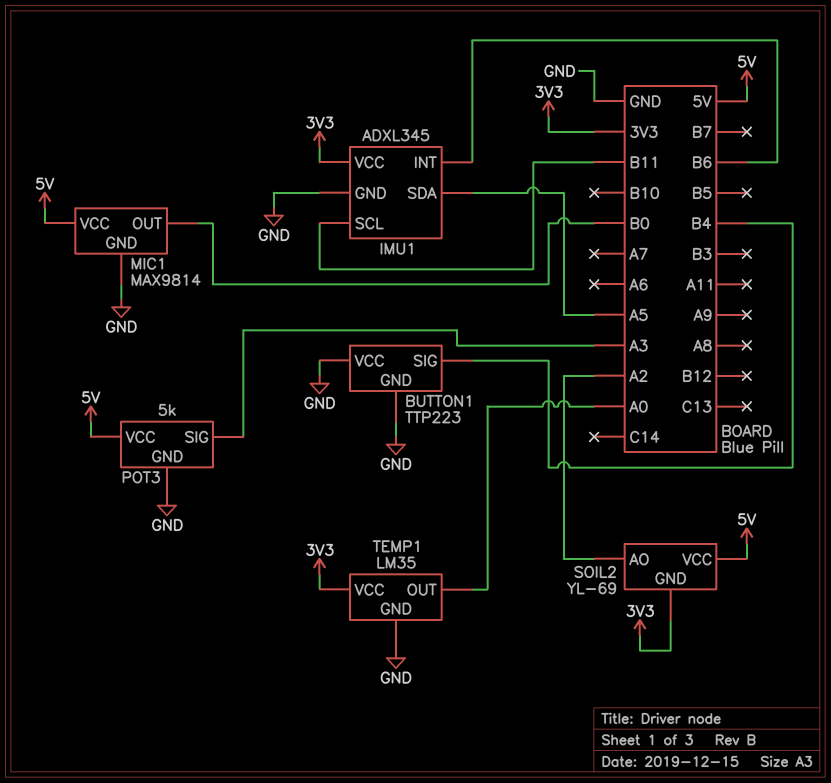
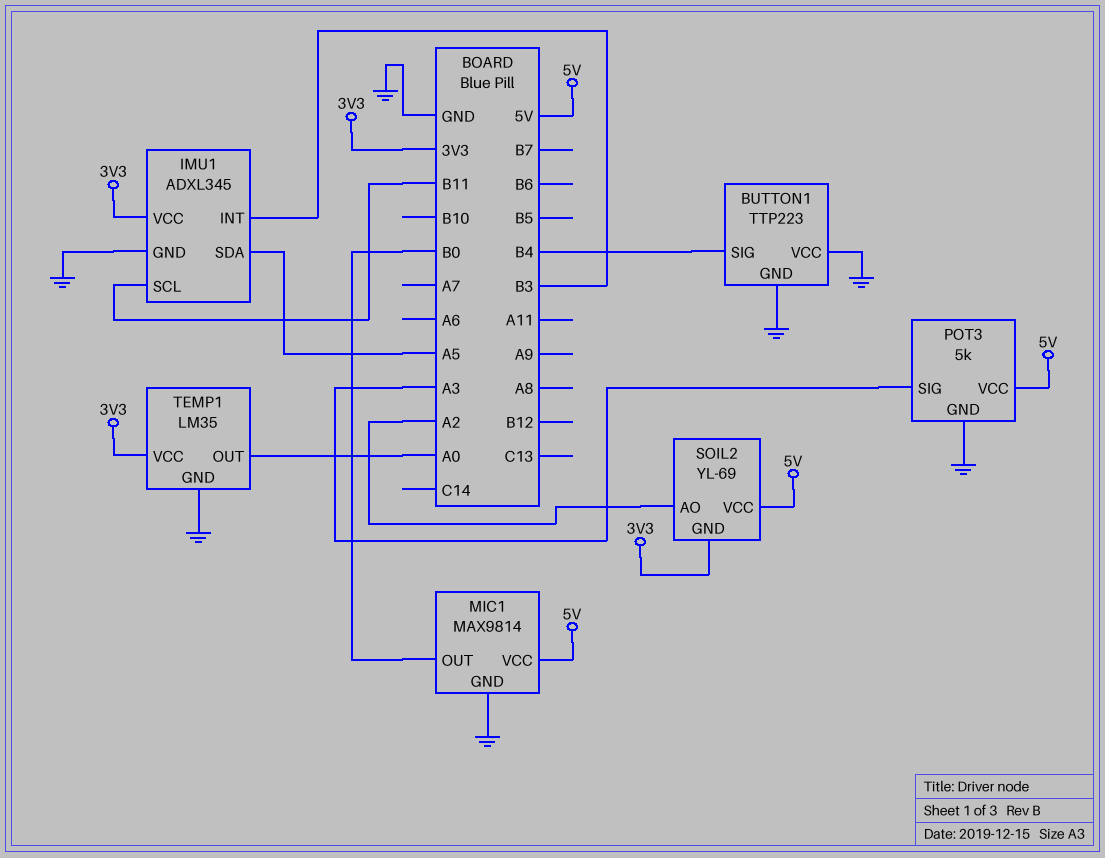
IMU1 pin INT: B6 -> B3

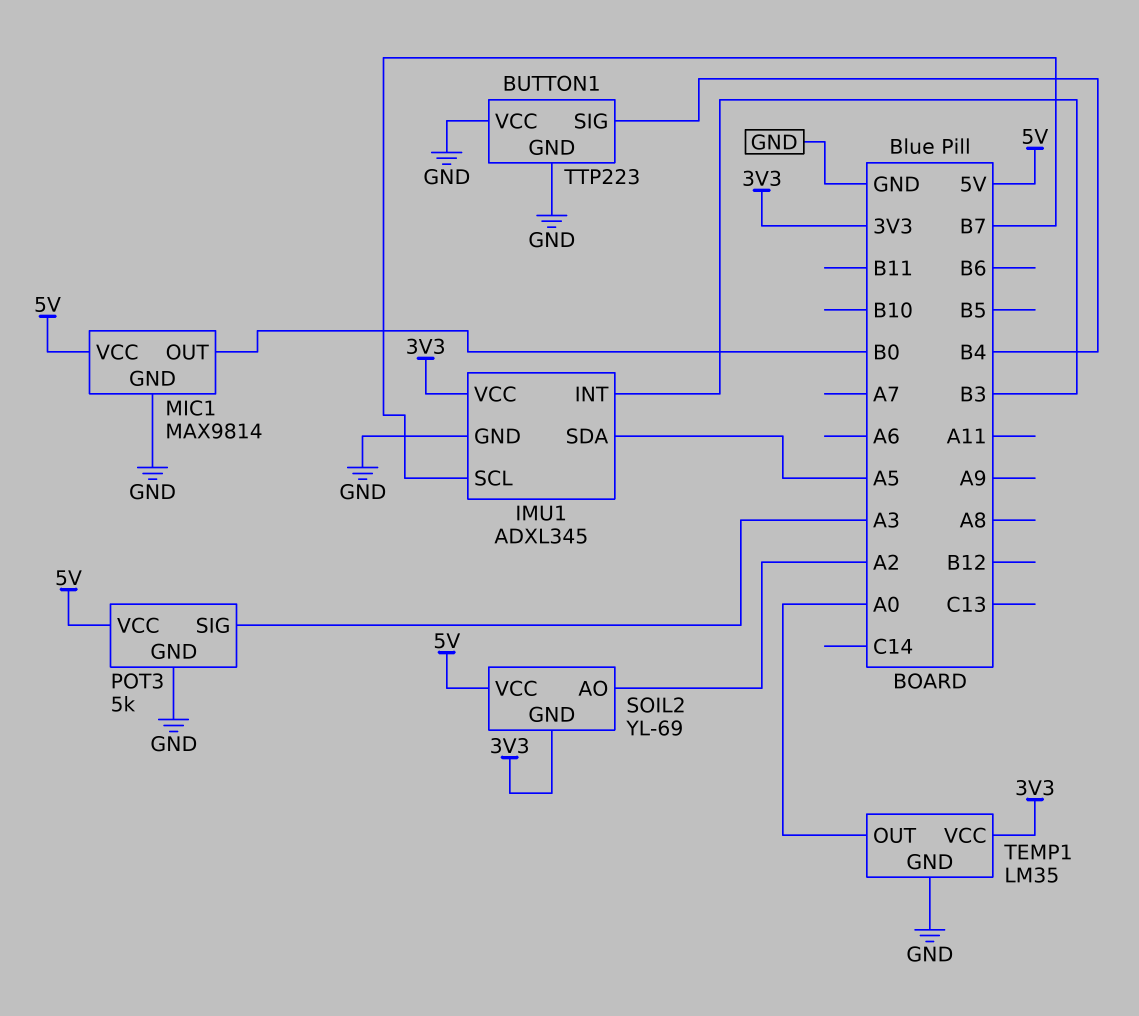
IMU1 pin SCL: B11 -> B7

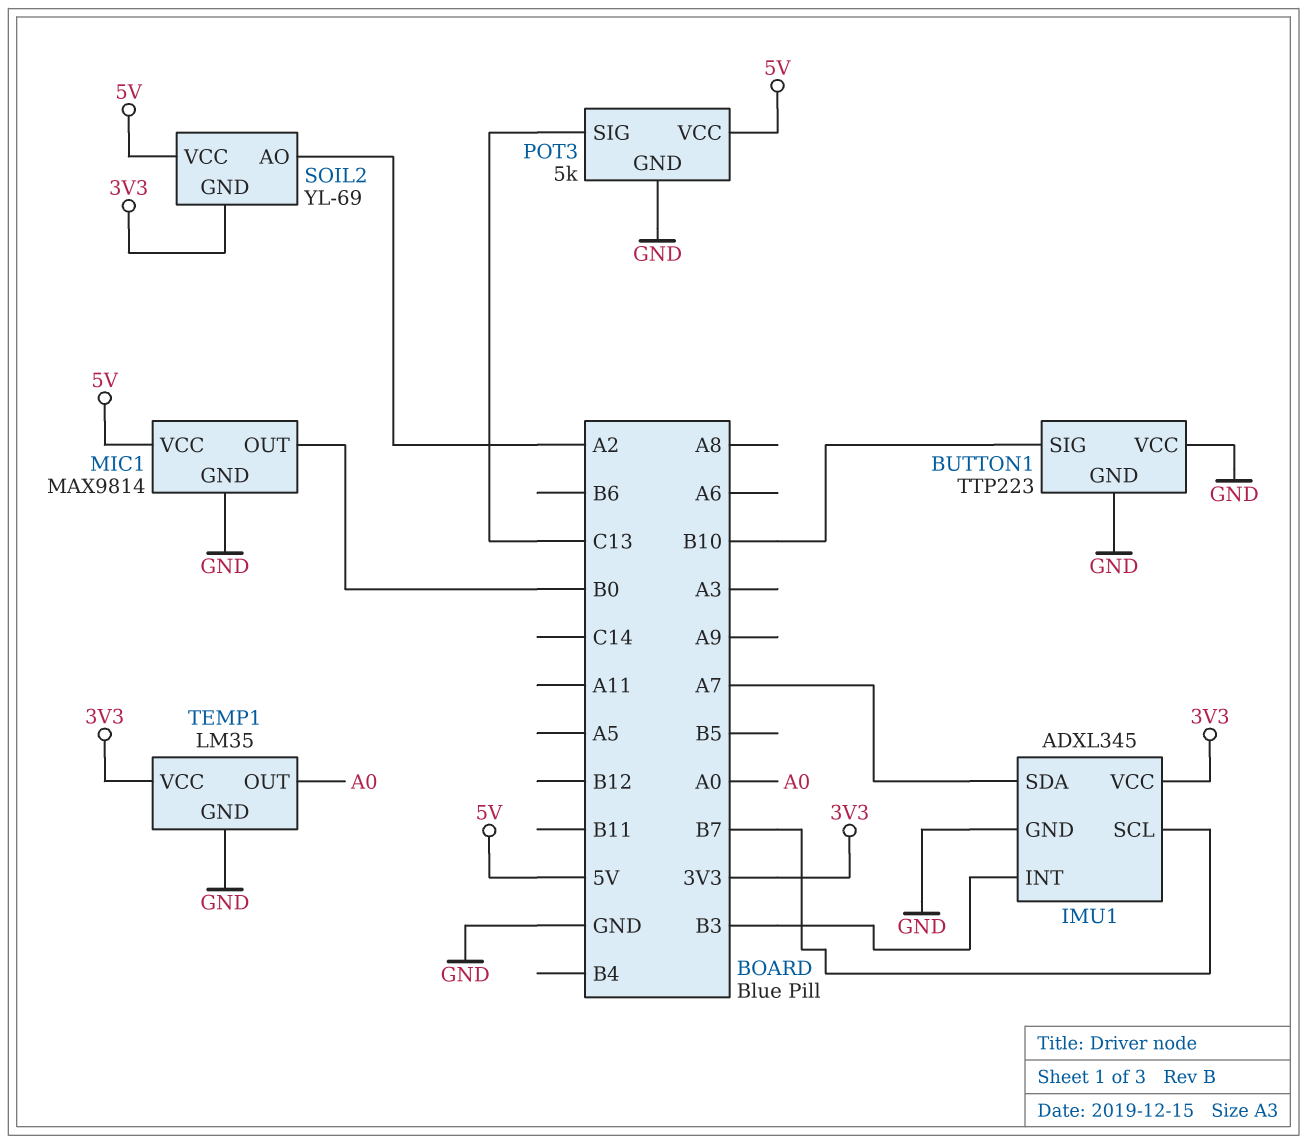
BUTTON1 pin SIG: B4 -> B10
IMU1 pin SDA: A5 -> A7
POT3 pin SIG: A3 -> C13

